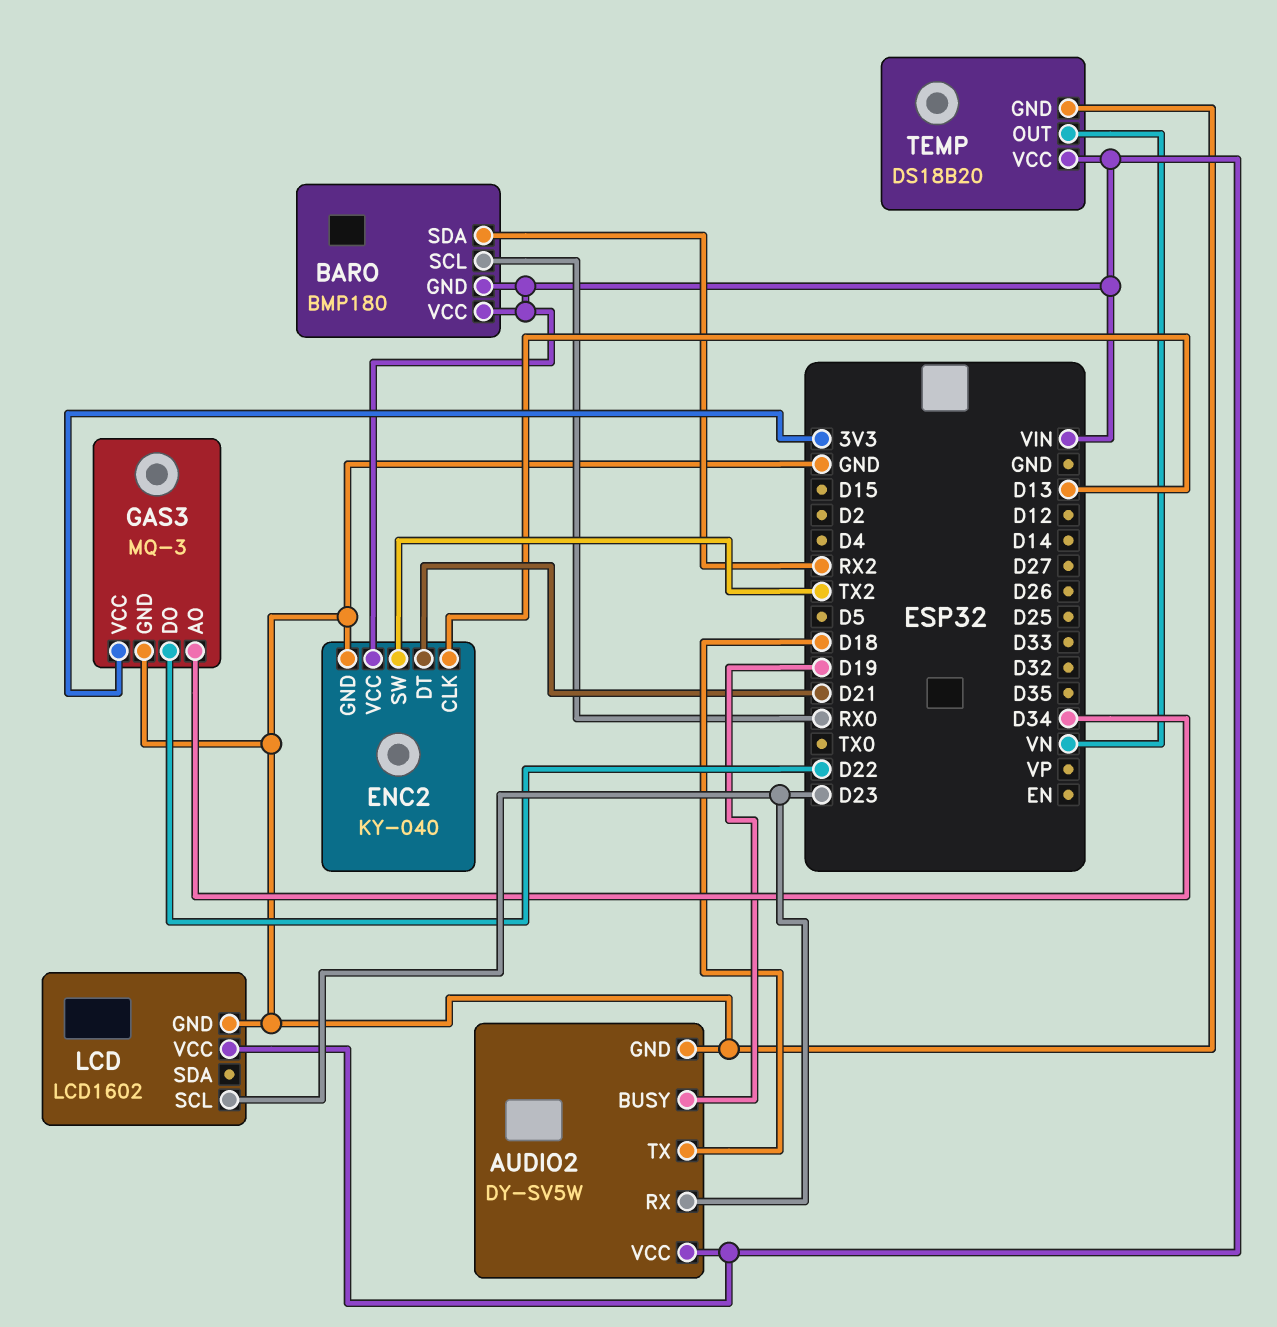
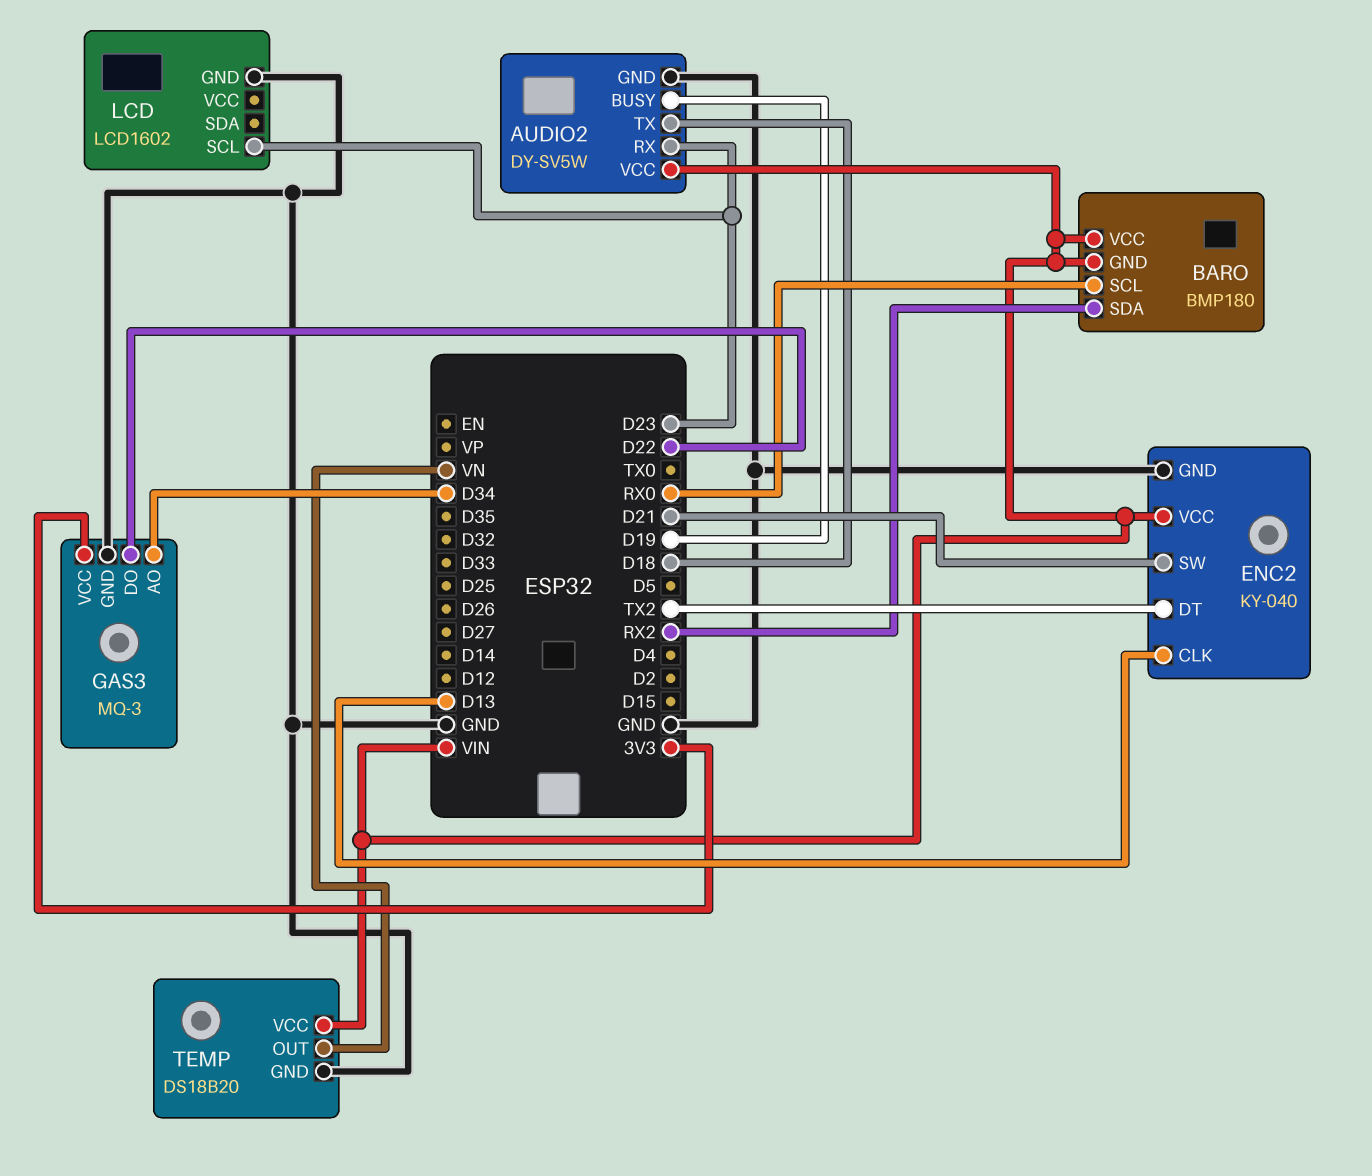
ENC2 pin DT: D21 -> TX2
ENC2 pin SW: TX2 -> D21
LCD pin VCC: VIN -> none

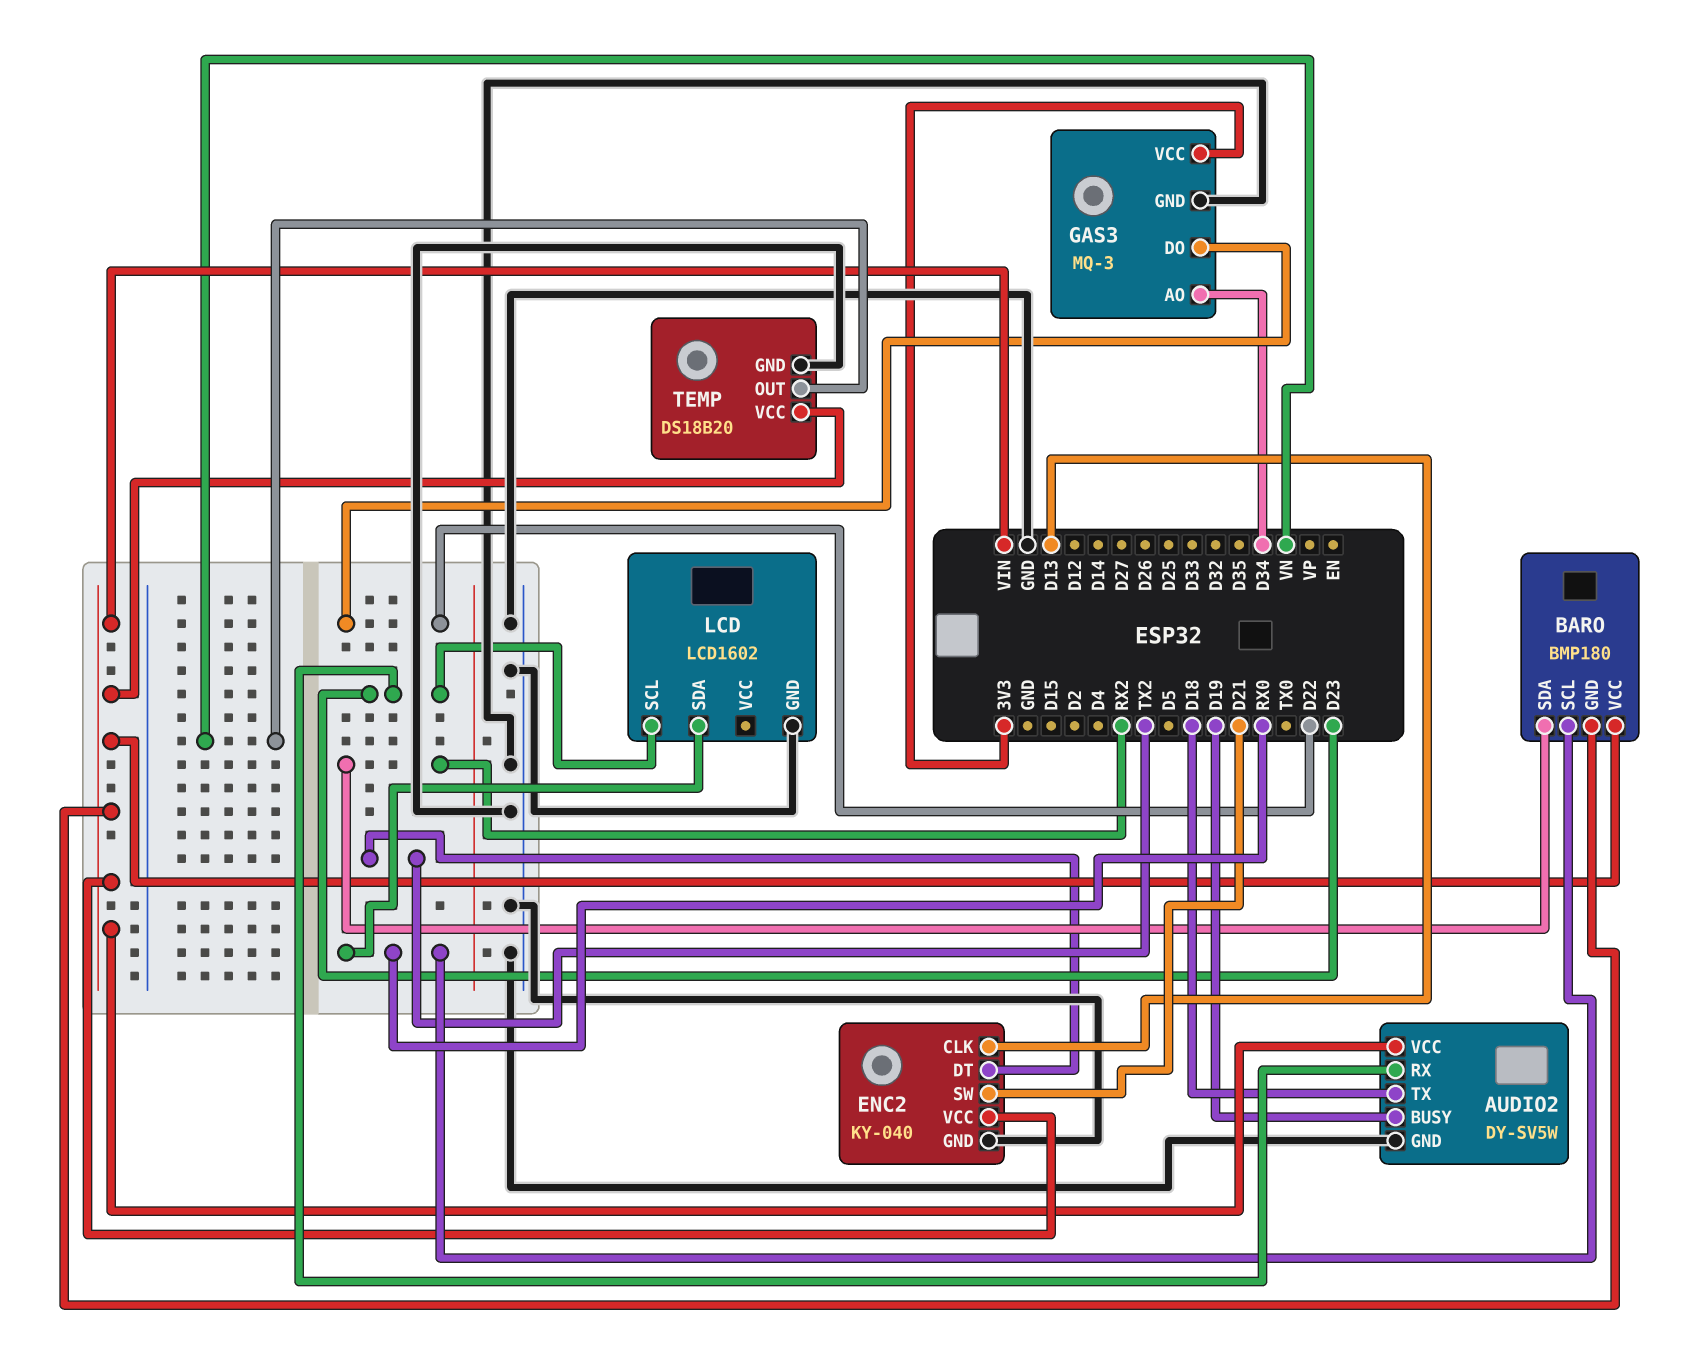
LCD pin SDA: none -> RX0

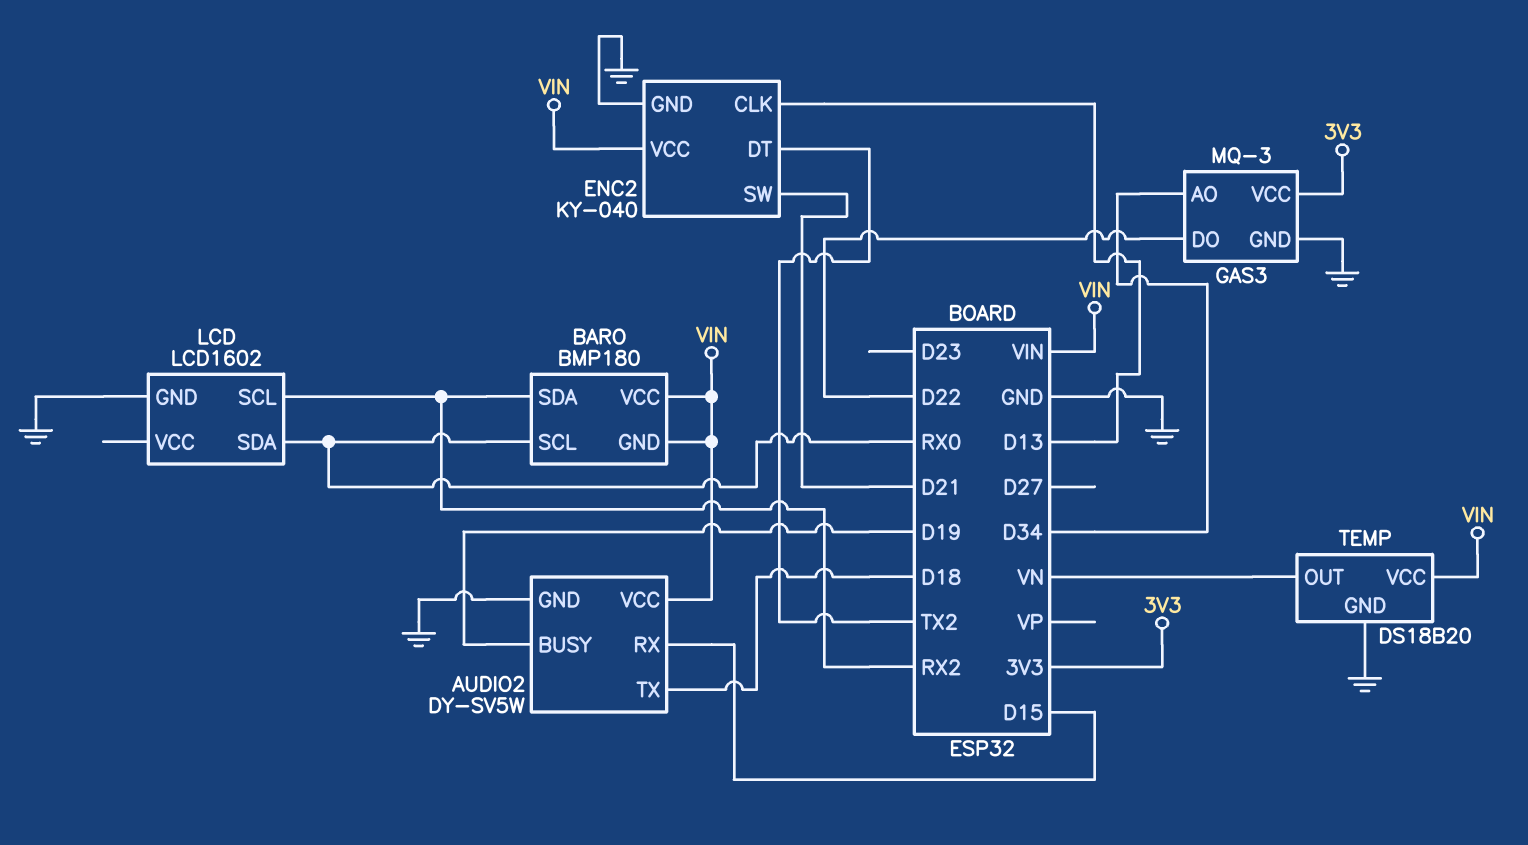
AUDIO2 pin RX: D23 -> D15
LCD pin SCL: D23 -> RX2

